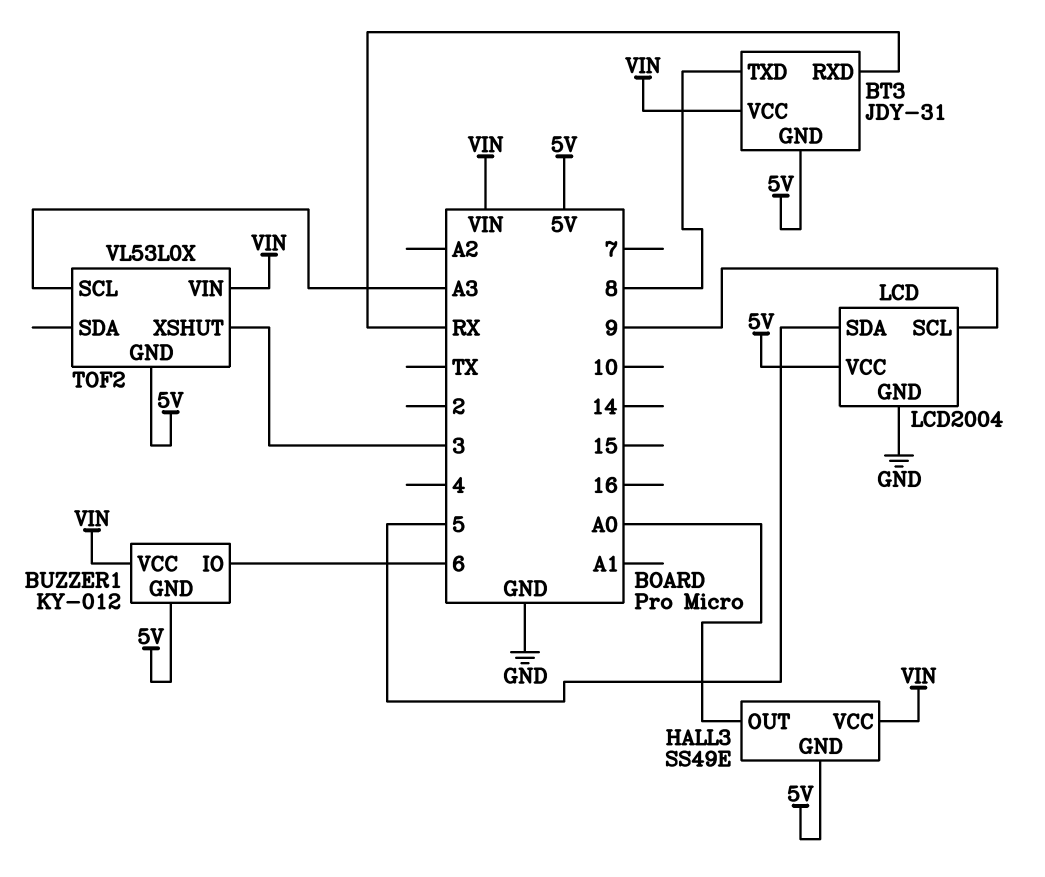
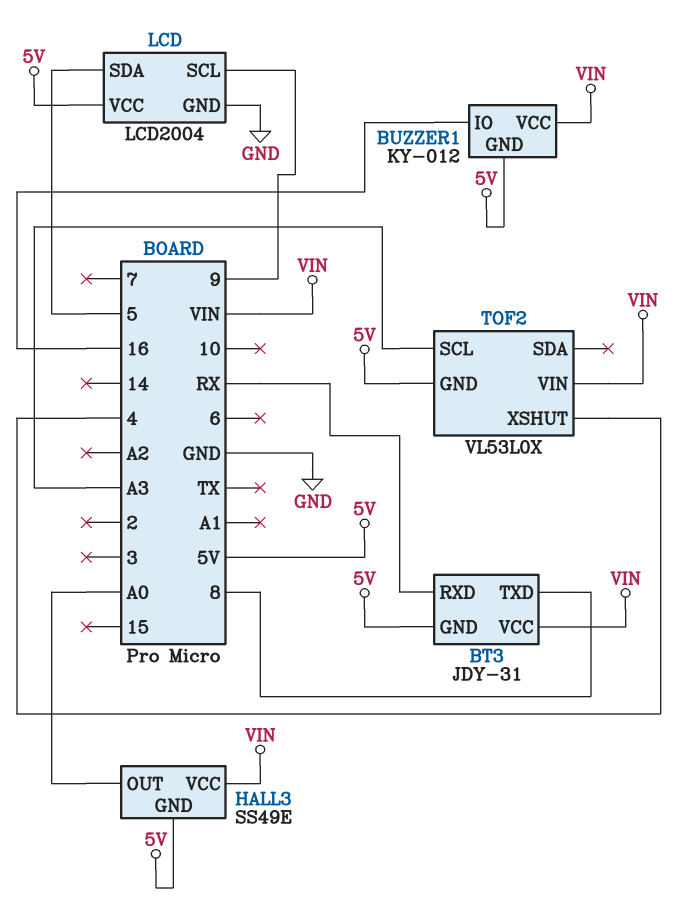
BUZZER1 pin IO: 6 -> 16
TOF2 pin XSHUT: 3 -> 4

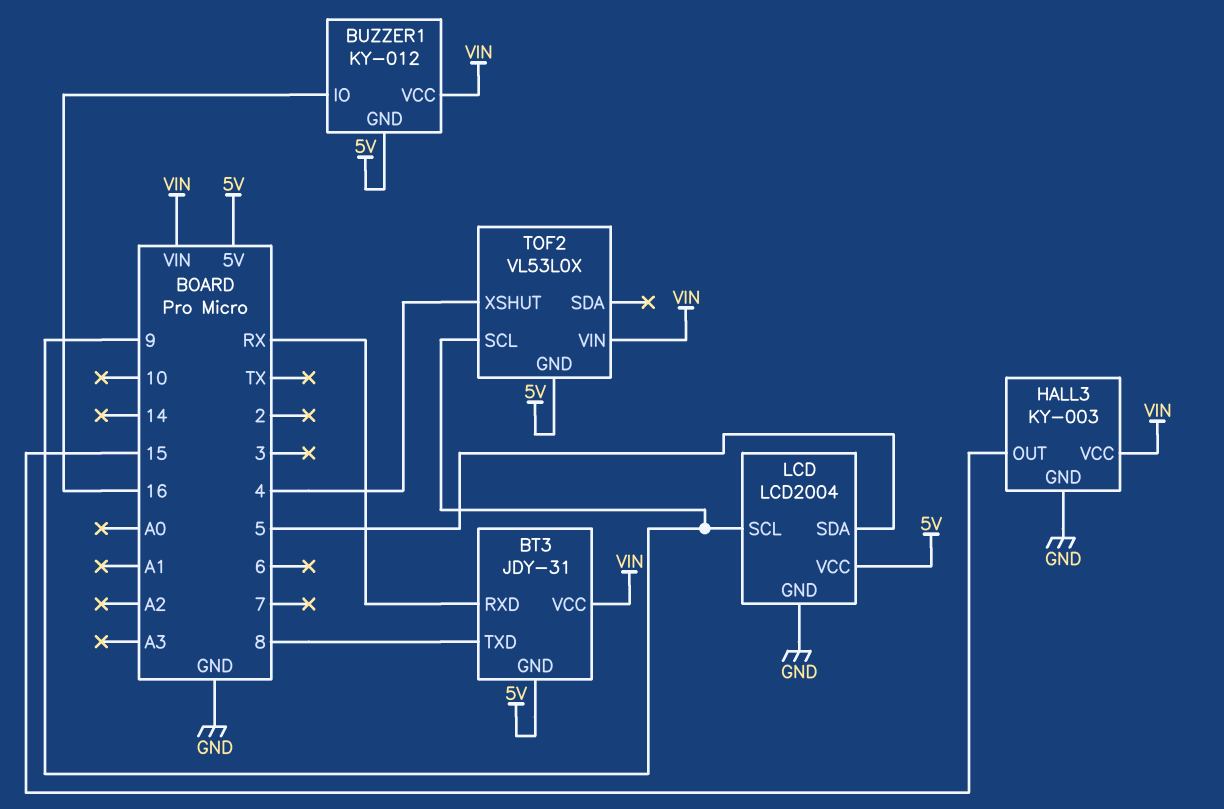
HALL3: SS49E -> KY-003
HALL3 pin GND: 5V -> GND
HALL3 pin OUT: A0 -> 15
TOF2 pin SCL: A3 -> 9

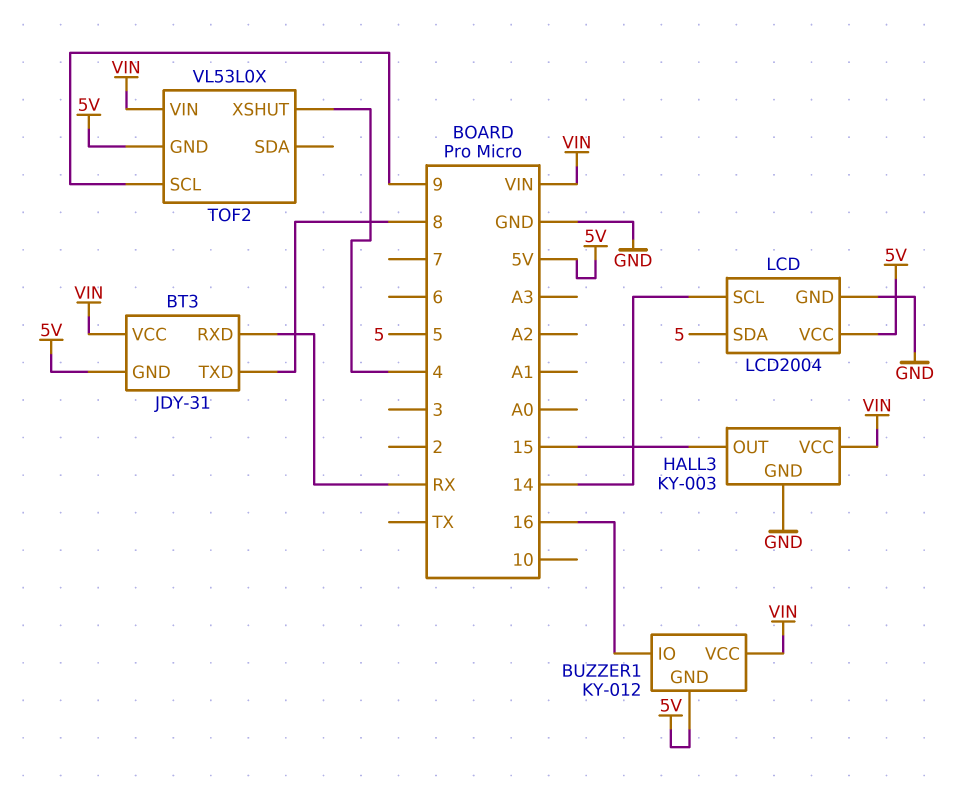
LCD pin SCL: 9 -> 14

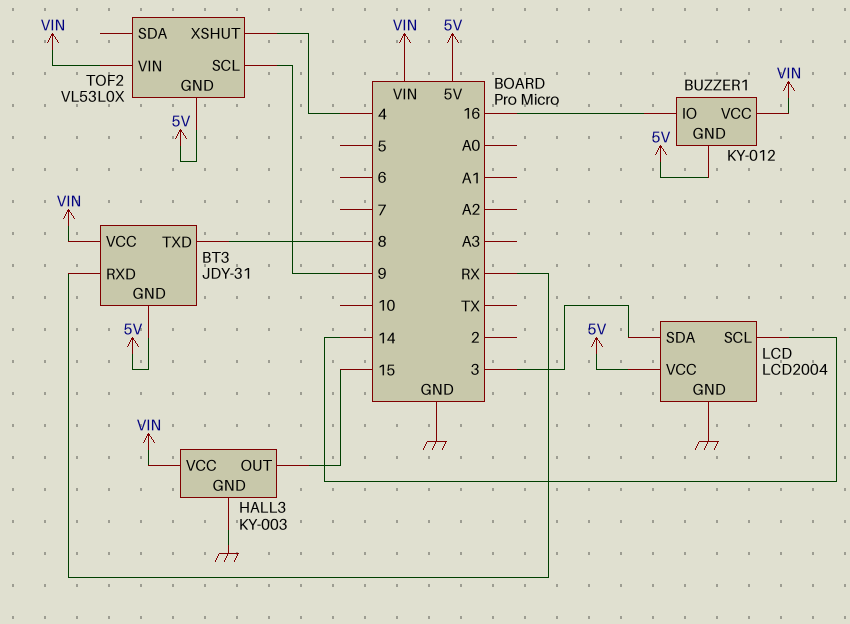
LCD pin SDA: 5 -> 3

